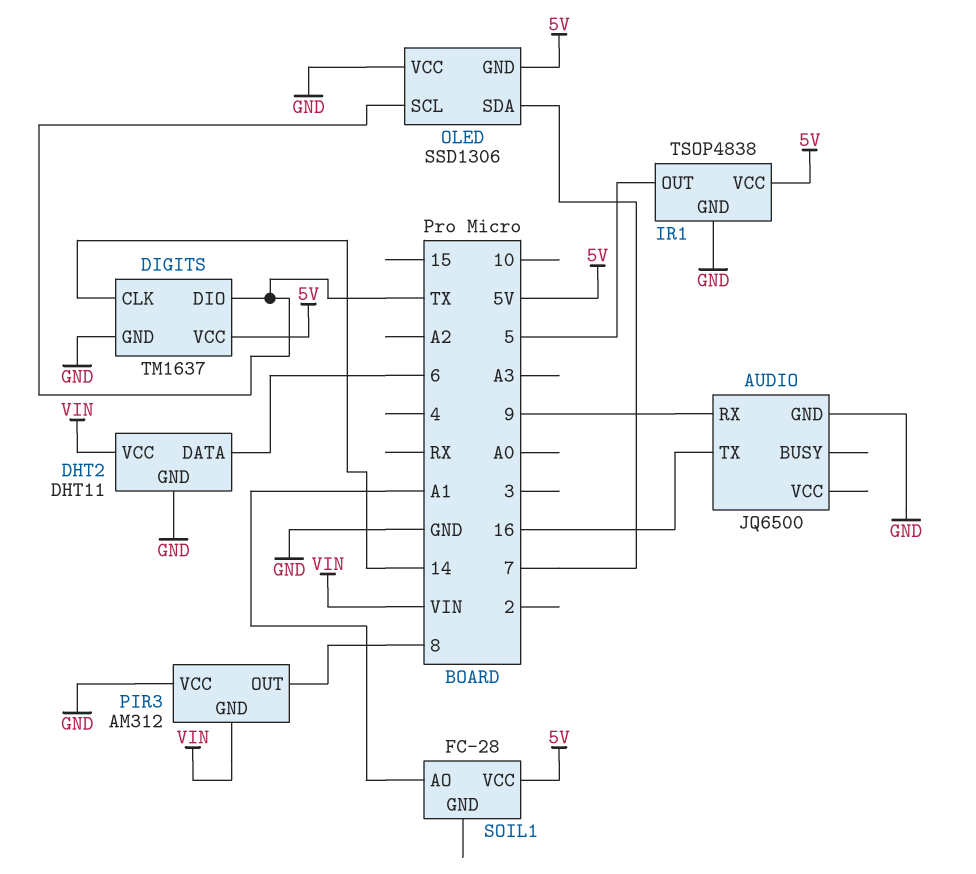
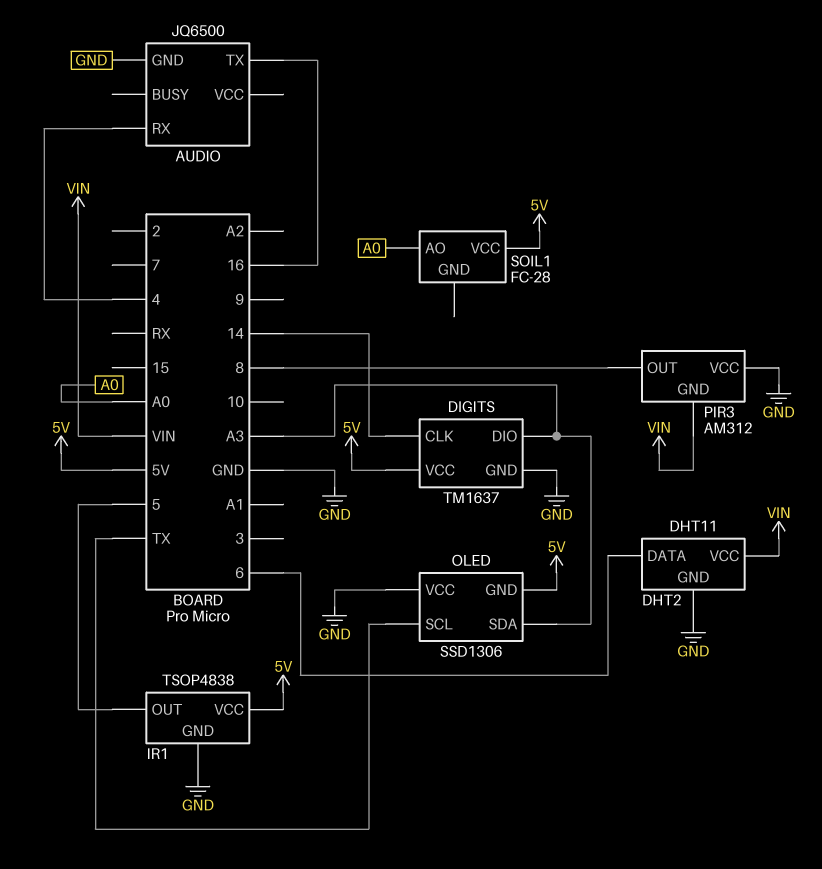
AUDIO pin RX: 9 -> 4
DIGITS pin DIO: TX -> A3
OLED pin SDA: 7 -> A3
SOIL1 pin AO: A1 -> A0

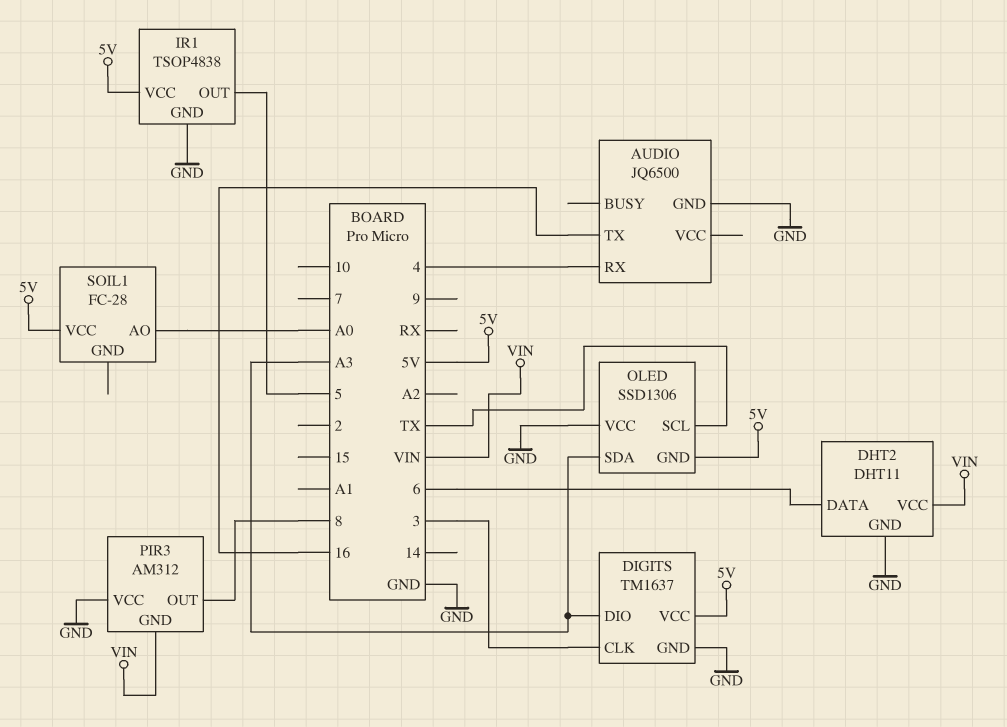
DIGITS pin CLK: 14 -> 3

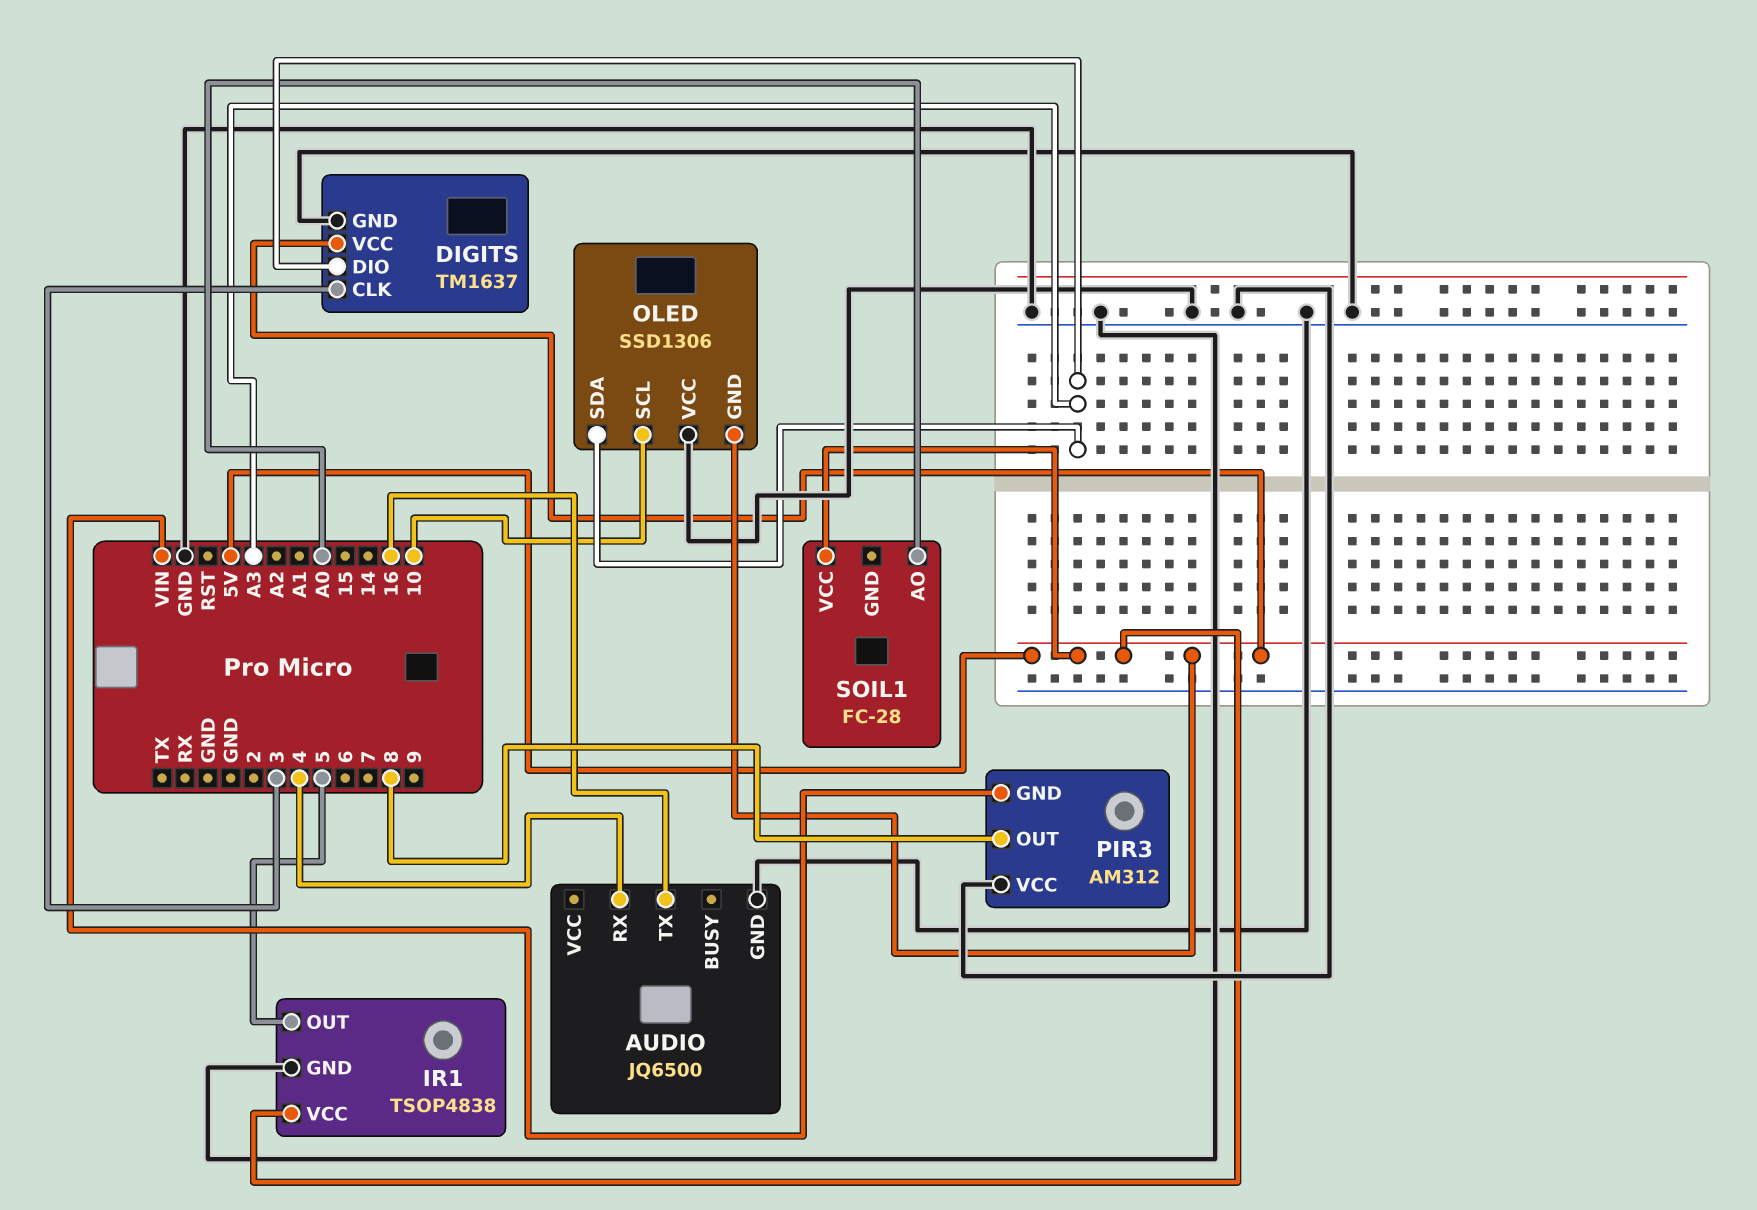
DHT2: DHT11 -> none
DHT2 pin DATA: 6 -> none
DHT2 pin GND: GND -> none
DHT2 pin VCC: VIN -> none
OLED pin SCL: TX -> 10

